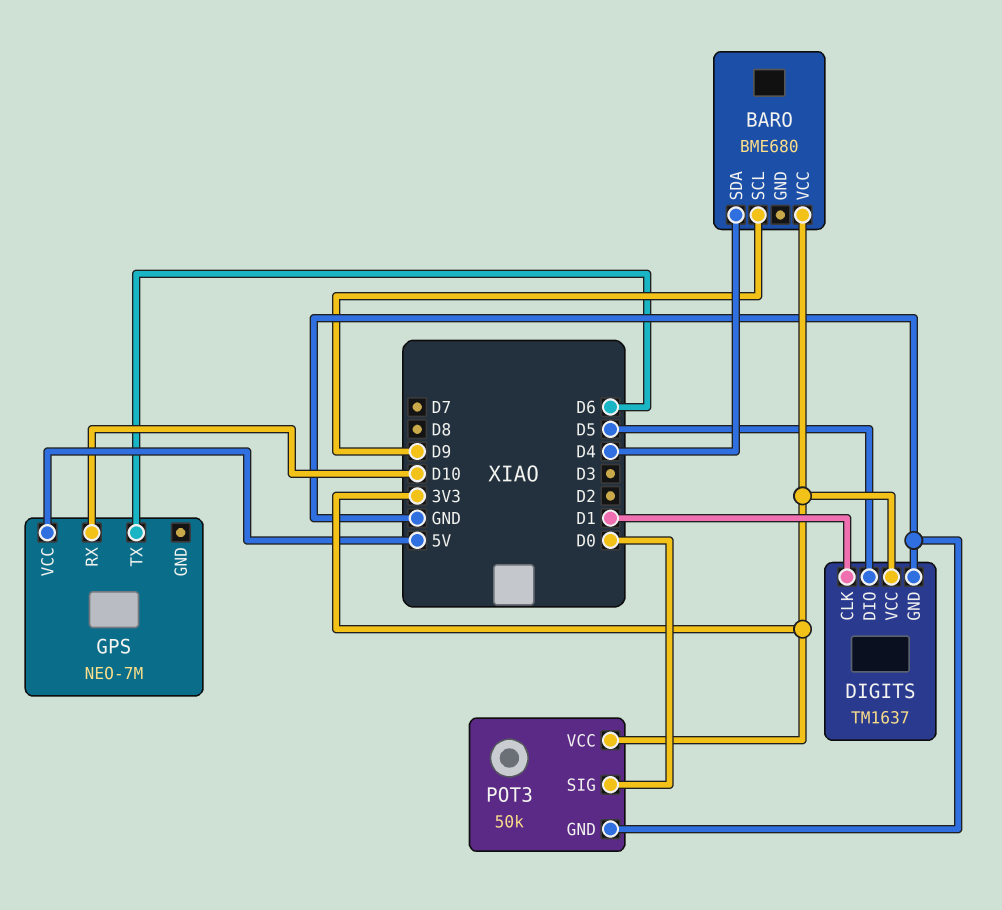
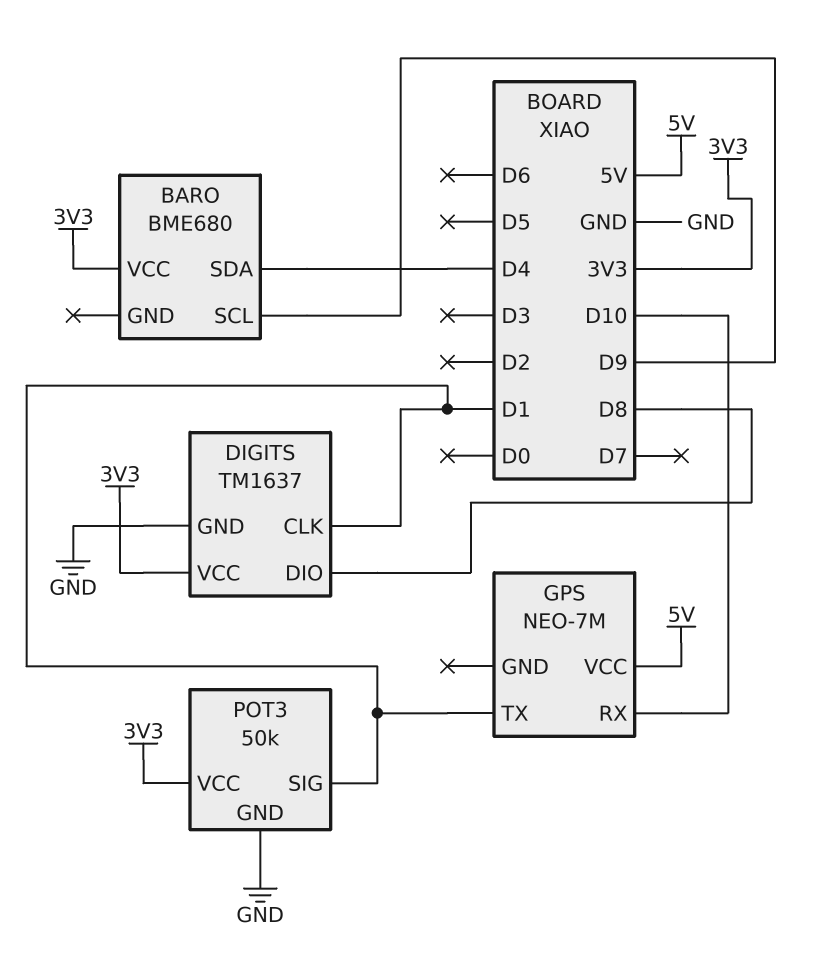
DIGITS pin DIO: D5 -> D8
GPS pin TX: D6 -> D1
POT3 pin SIG: D0 -> D1

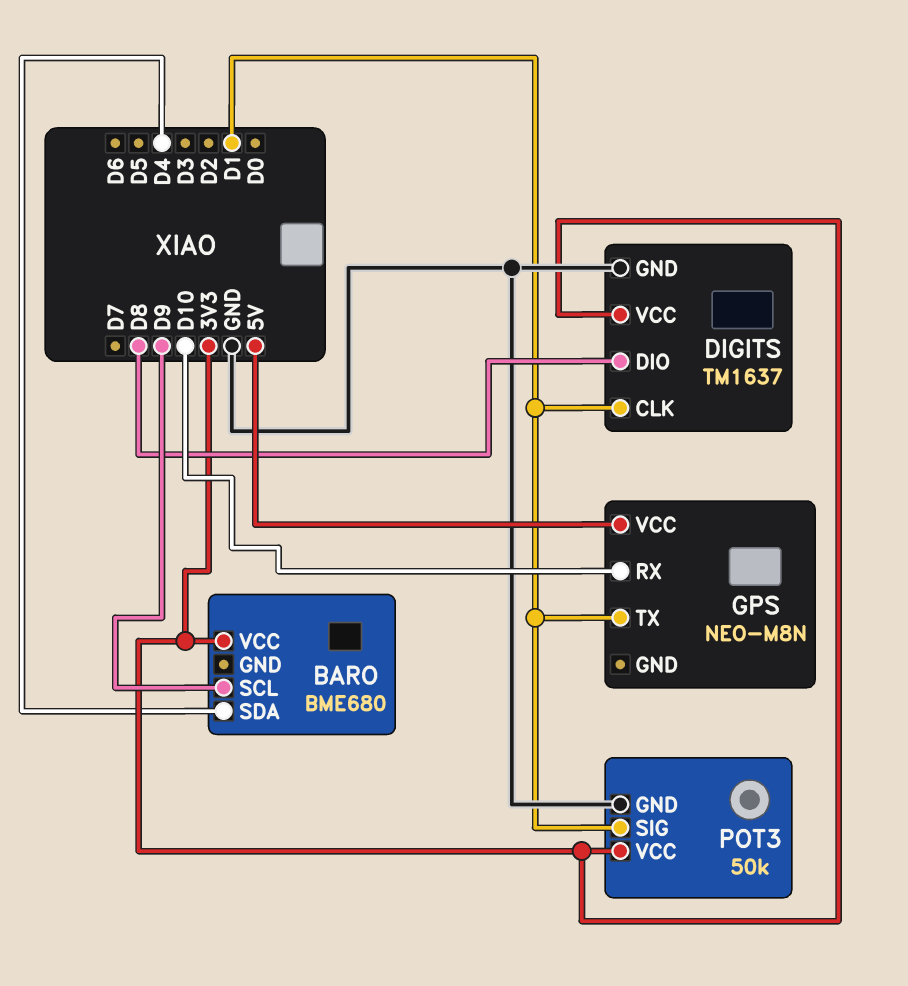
GPS: NEO-7M -> NEO-M8N

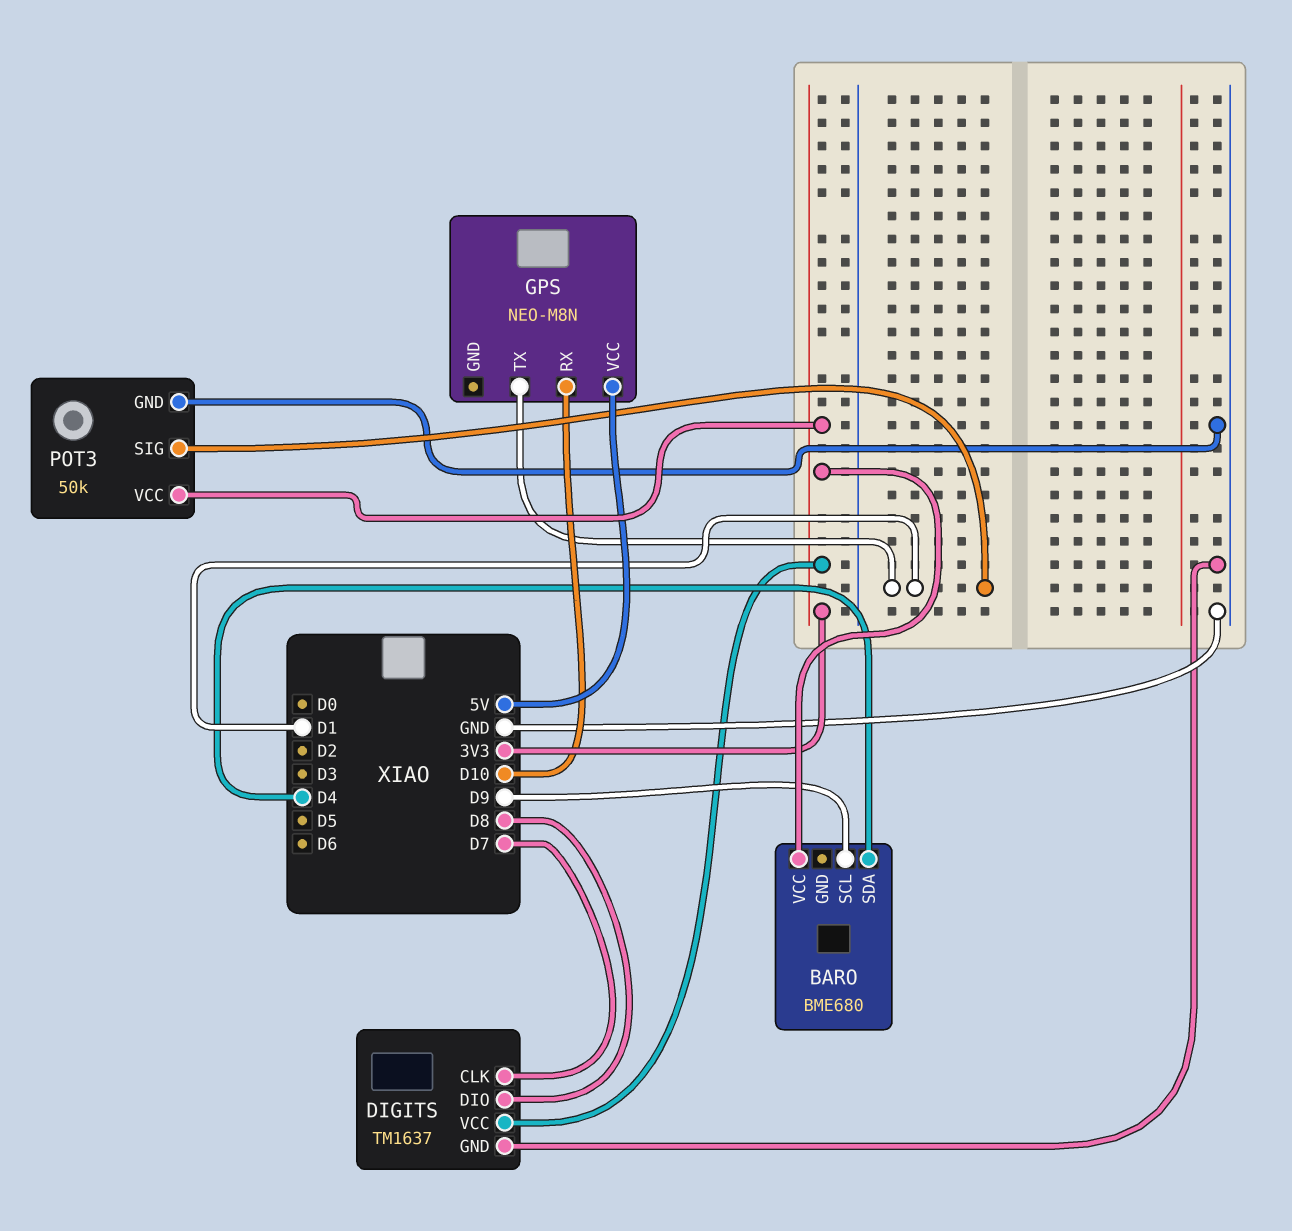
DIGITS pin CLK: D1 -> D7

